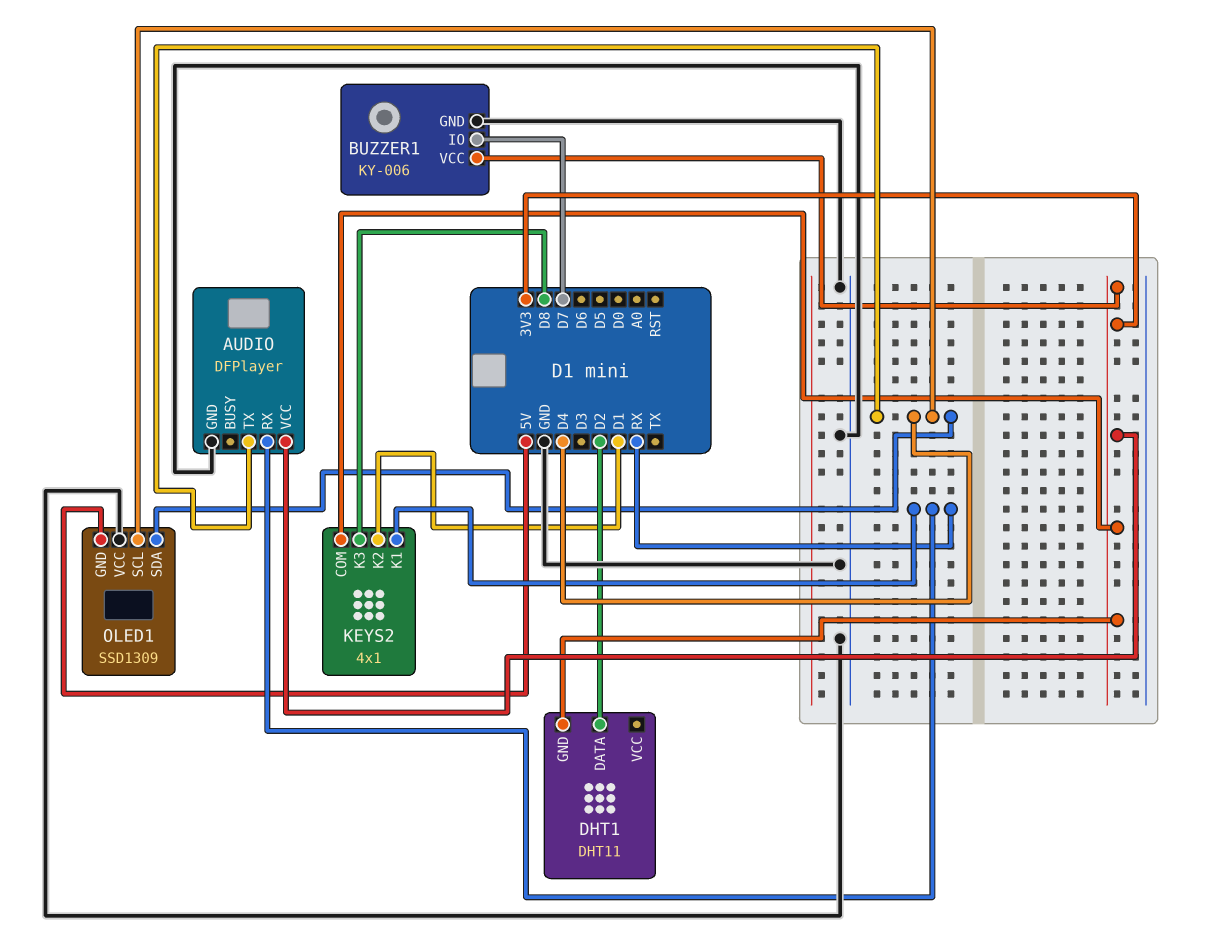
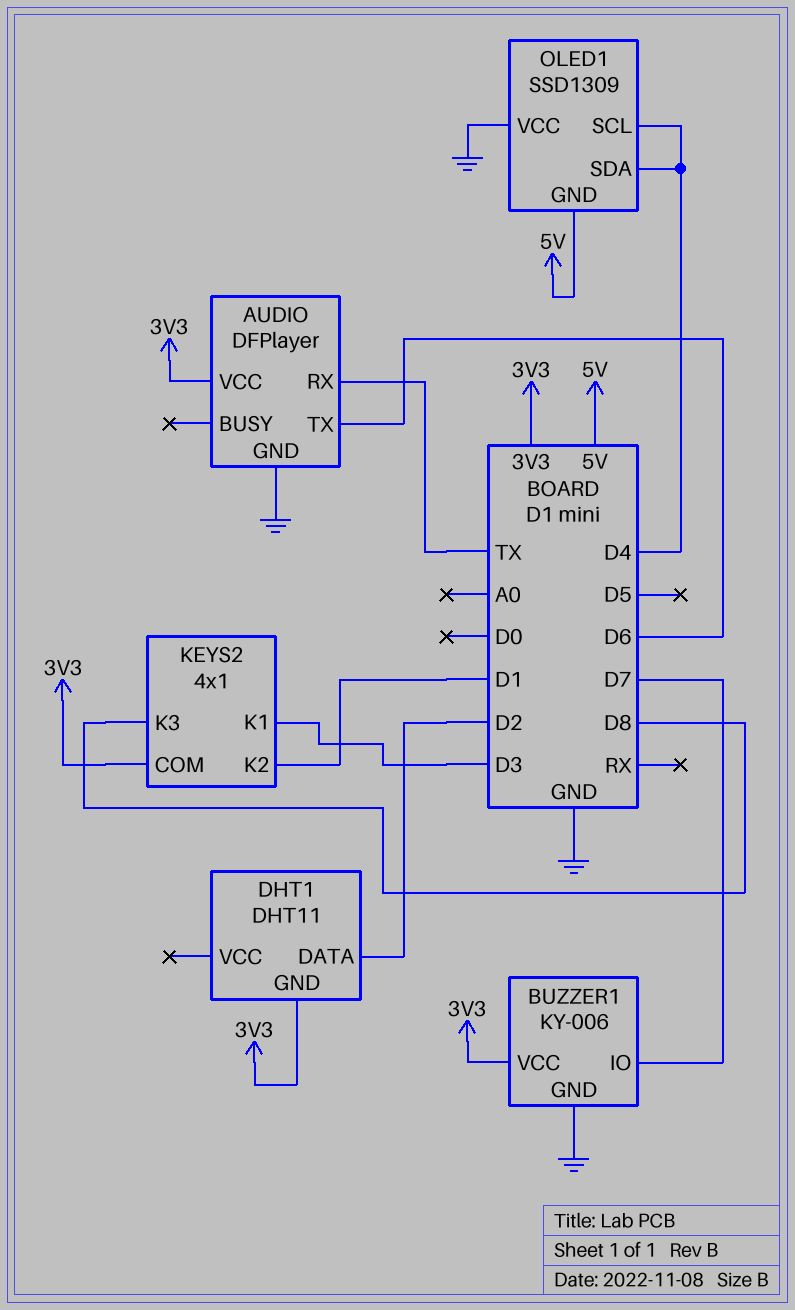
AUDIO pin RX: RX -> TX
AUDIO pin TX: D4 -> D6
KEYS2 pin K1: RX -> D3

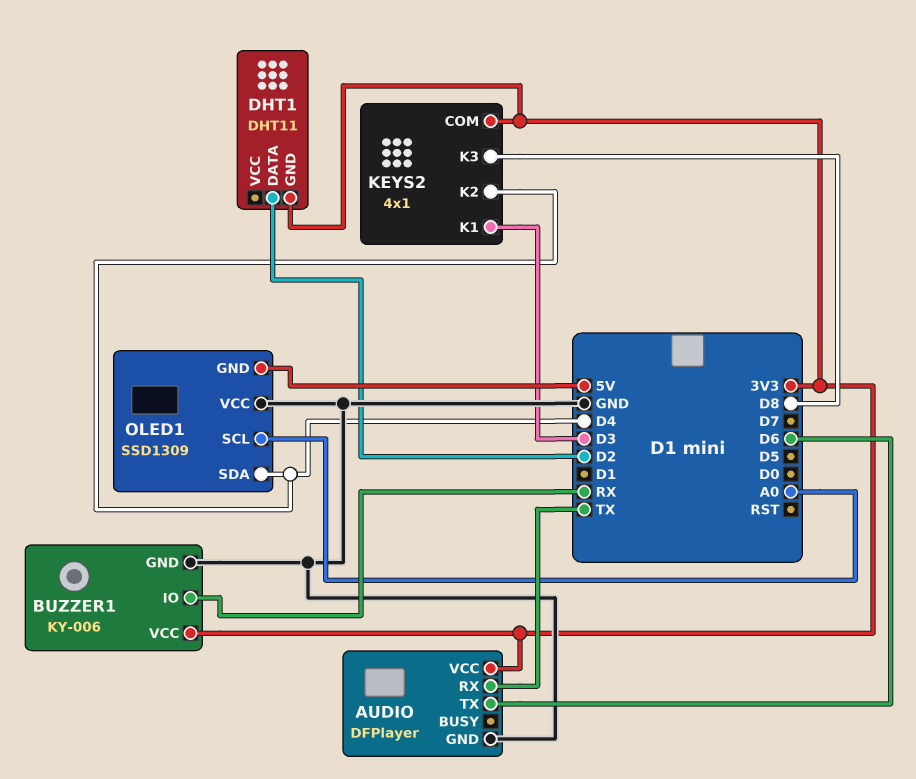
BUZZER1 pin IO: D7 -> RX
KEYS2 pin K2: D1 -> D4
OLED1 pin SCL: D4 -> A0

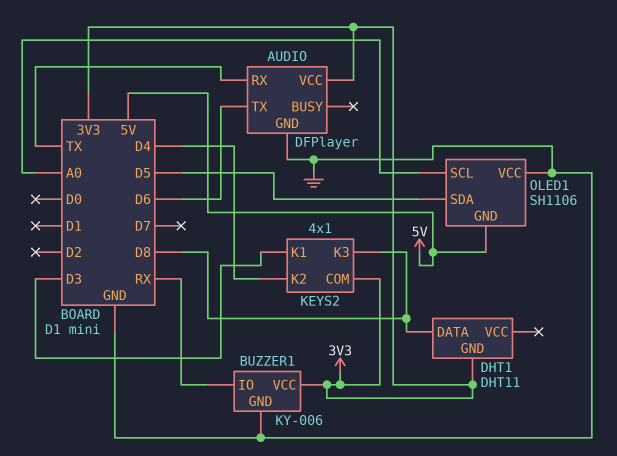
DHT1 pin DATA: D2 -> D8
OLED1: SSD1309 -> SH1106
OLED1 pin SDA: D4 -> D5

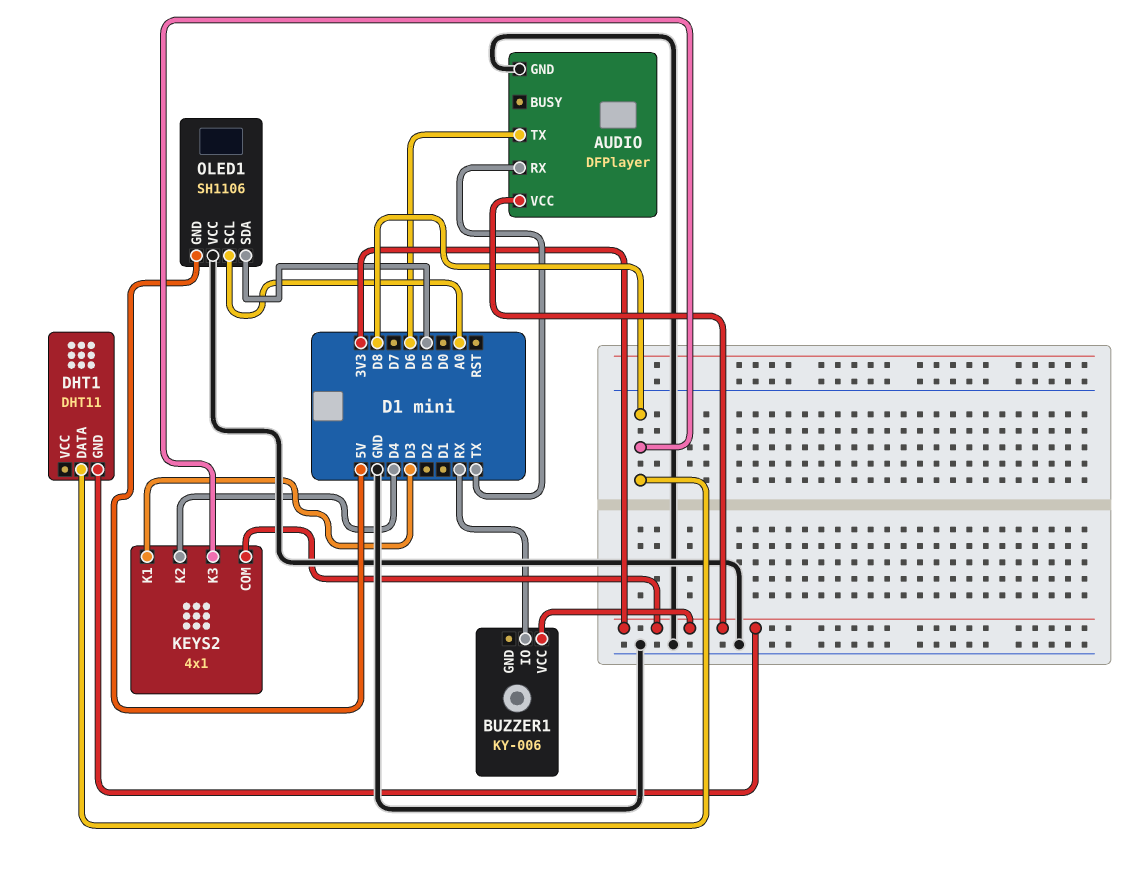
BUZZER1 pin GND: GND -> none

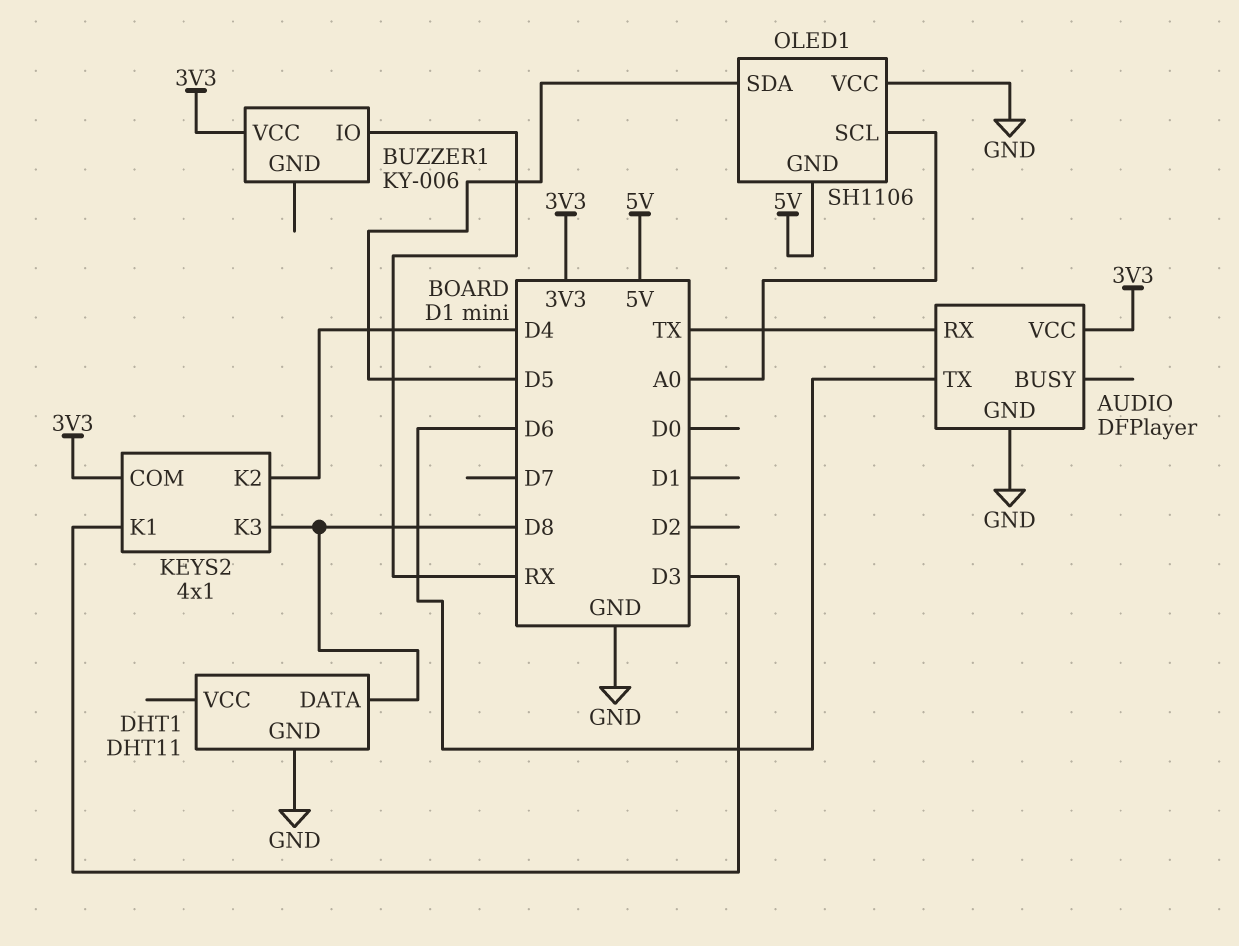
DHT1 pin GND: 3V3 -> GND

